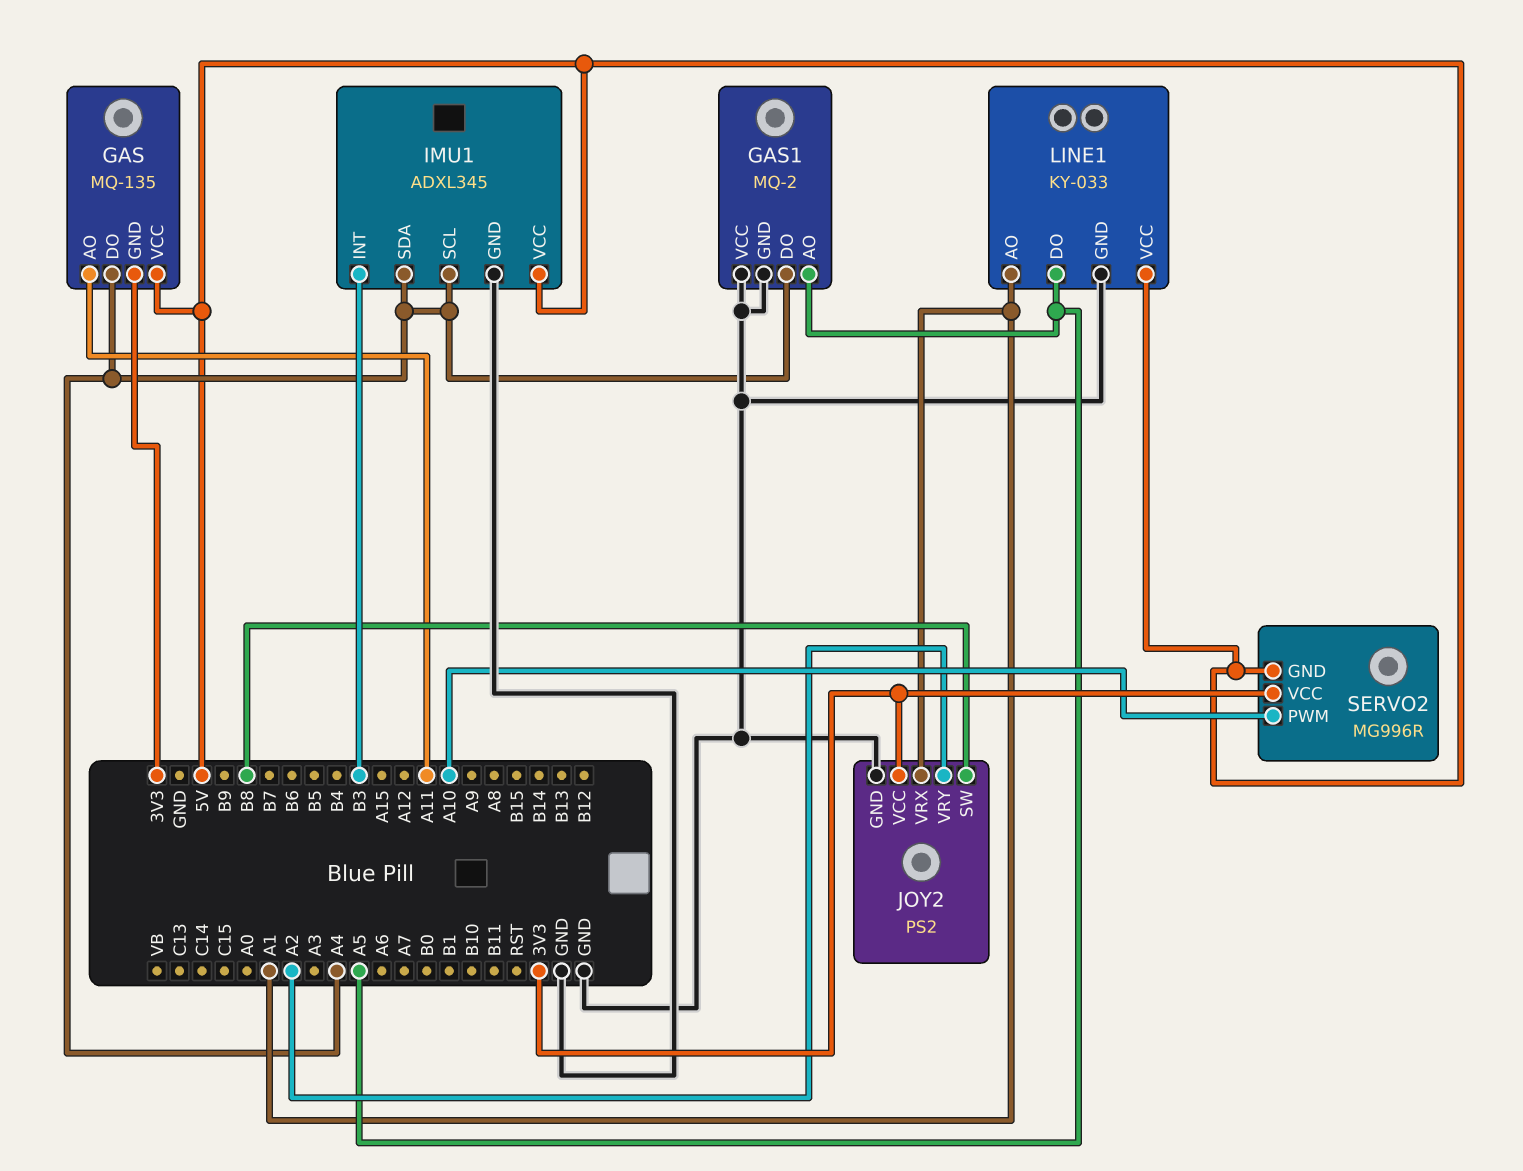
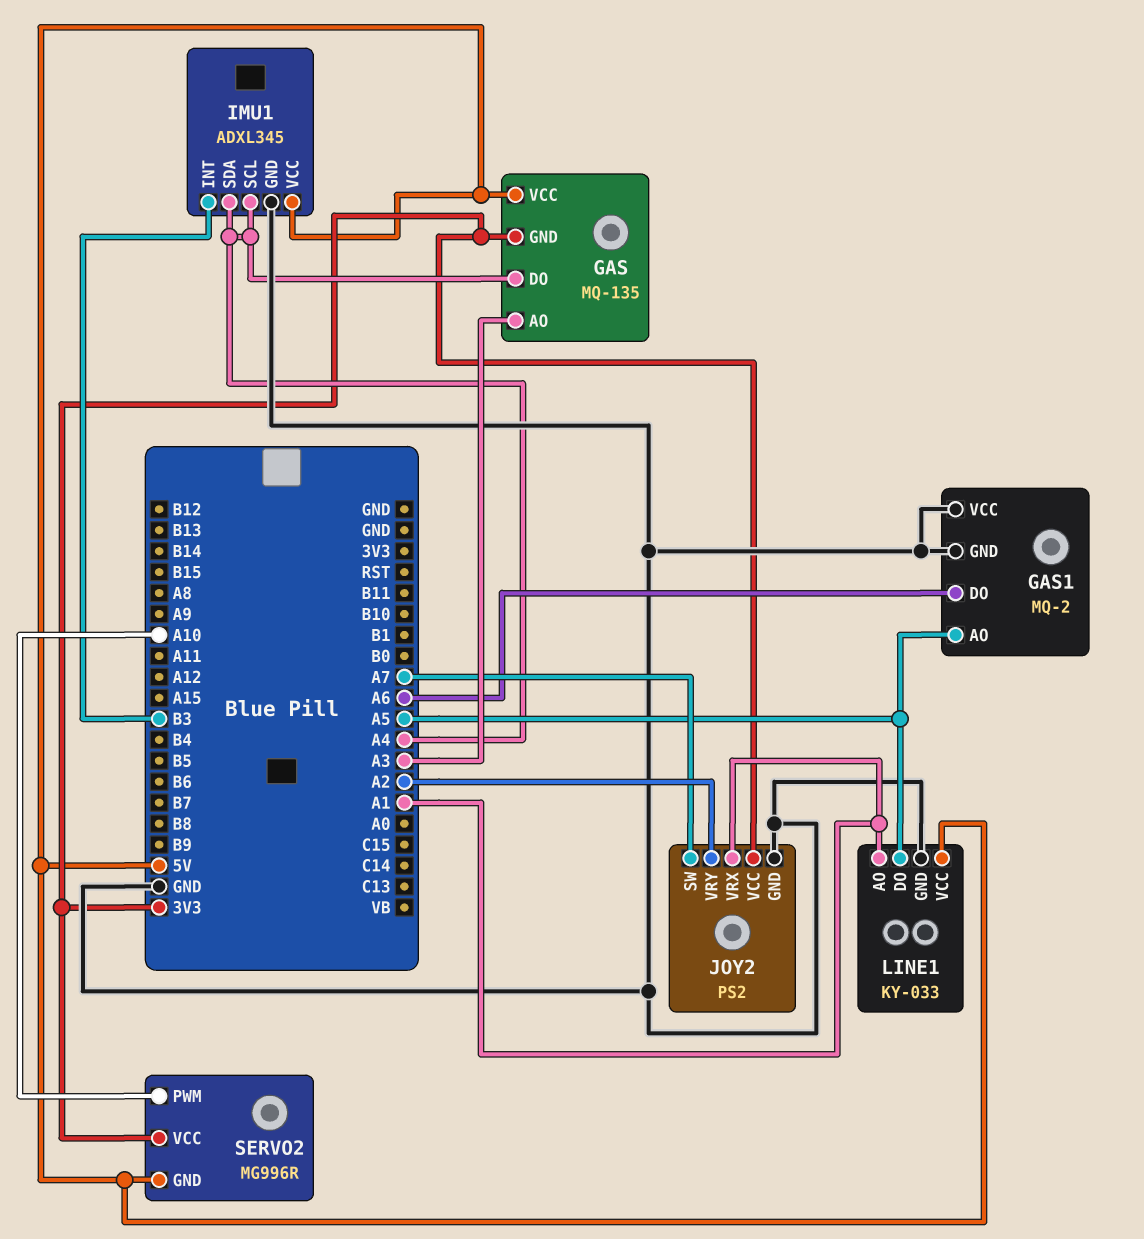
GAS pin AO: A11 -> A3
GAS1 pin DO: A4 -> A6
JOY2 pin SW: B8 -> A7

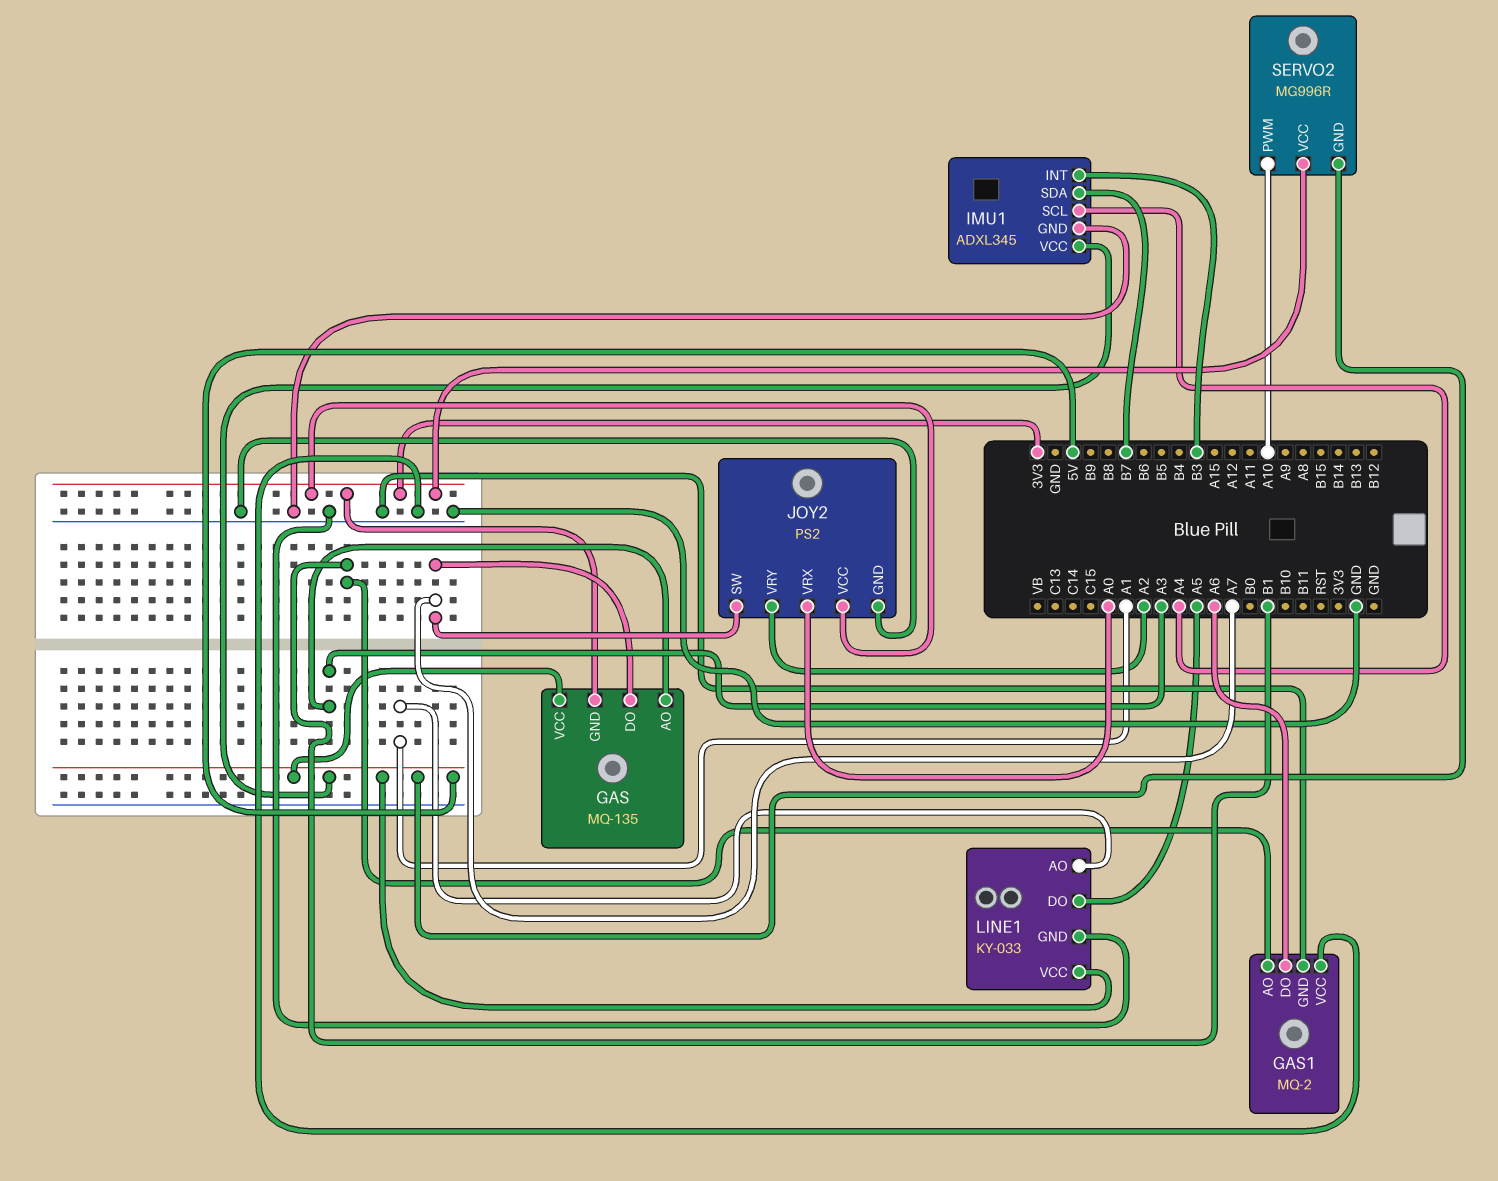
GAS pin DO: A4 -> A7
GAS1 pin AO: A5 -> B1
IMU1 pin SDA: A4 -> B7
JOY2 pin VRX: A1 -> A0

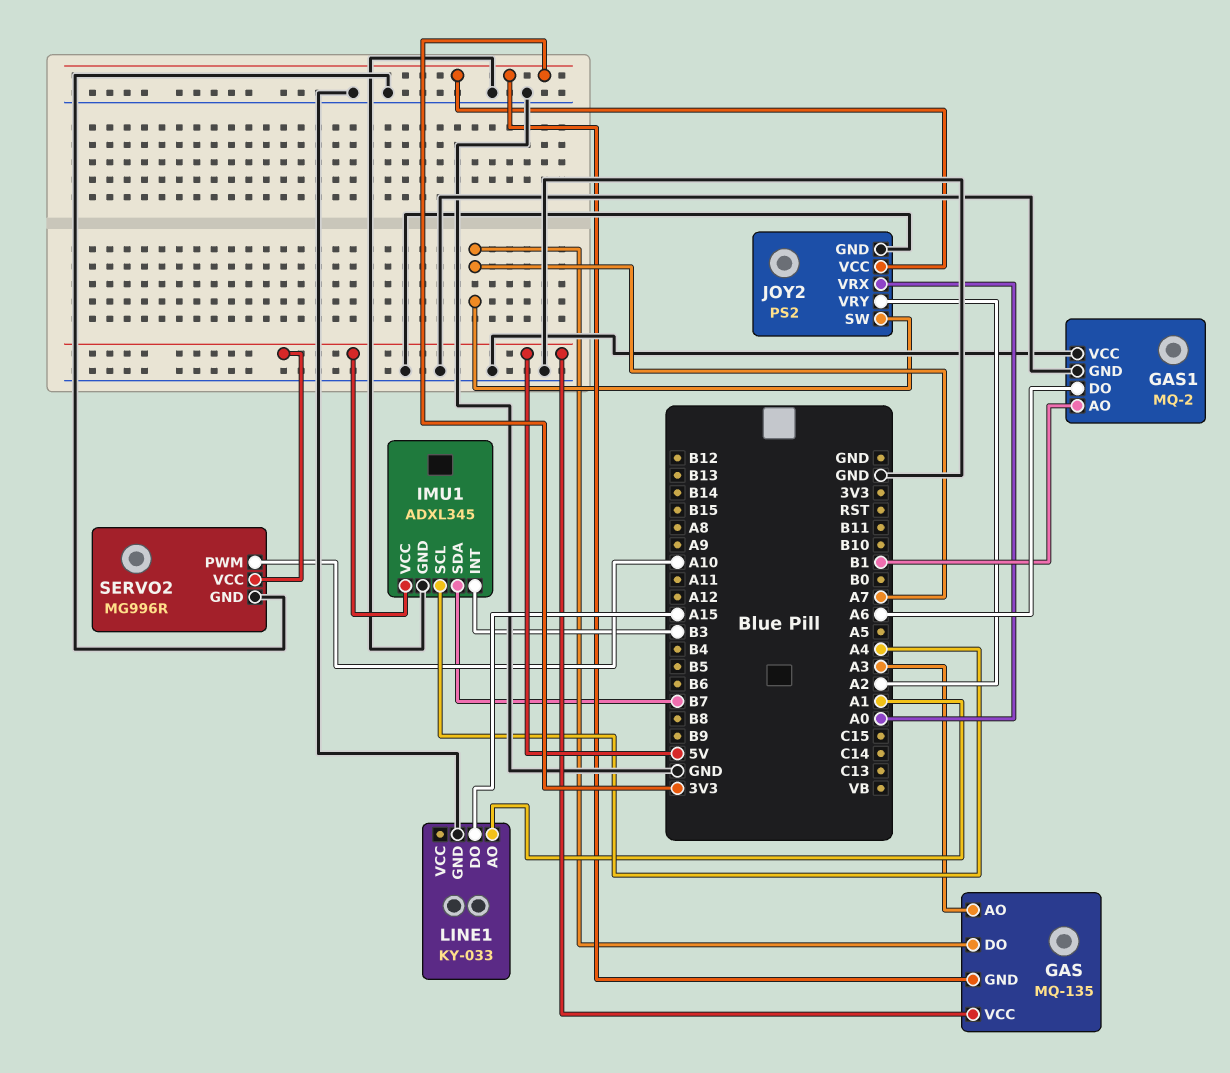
LINE1 pin DO: A5 -> A15
LINE1 pin VCC: 5V -> none
SERVO2 pin GND: 5V -> GND
SERVO2 pin VCC: 3V3 -> 5V

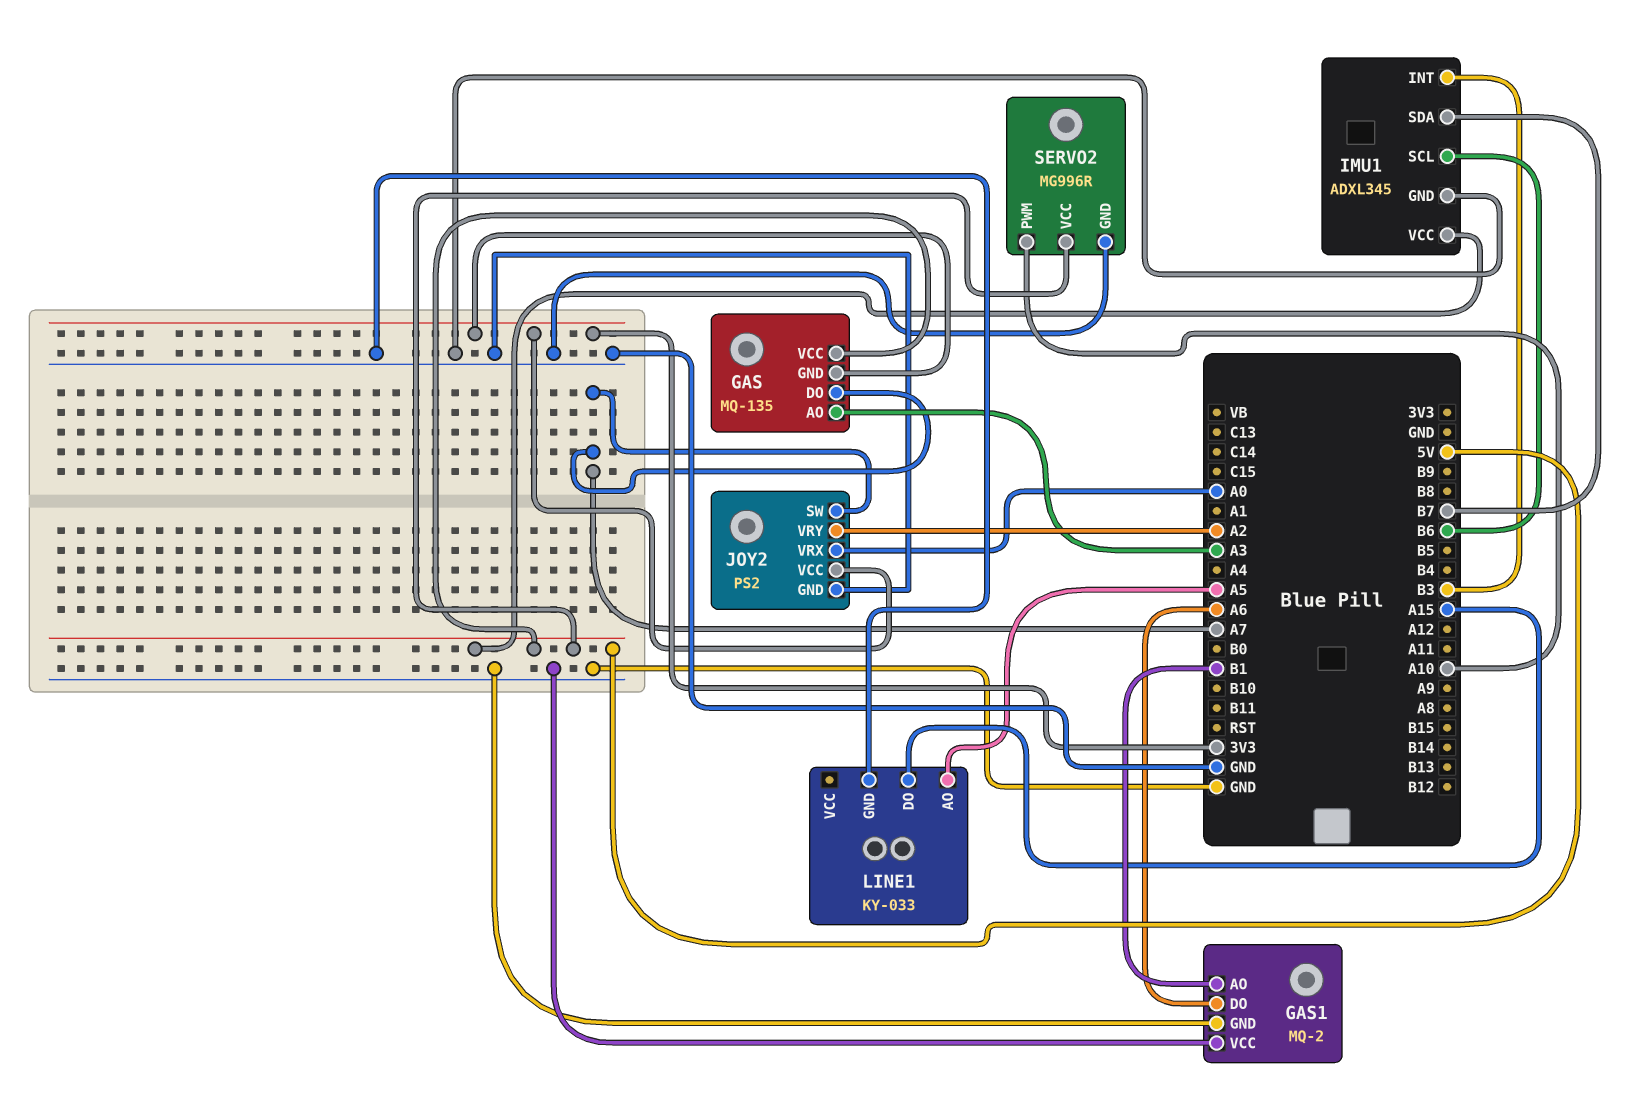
IMU1 pin SCL: A4 -> B6
LINE1 pin AO: A1 -> A5

